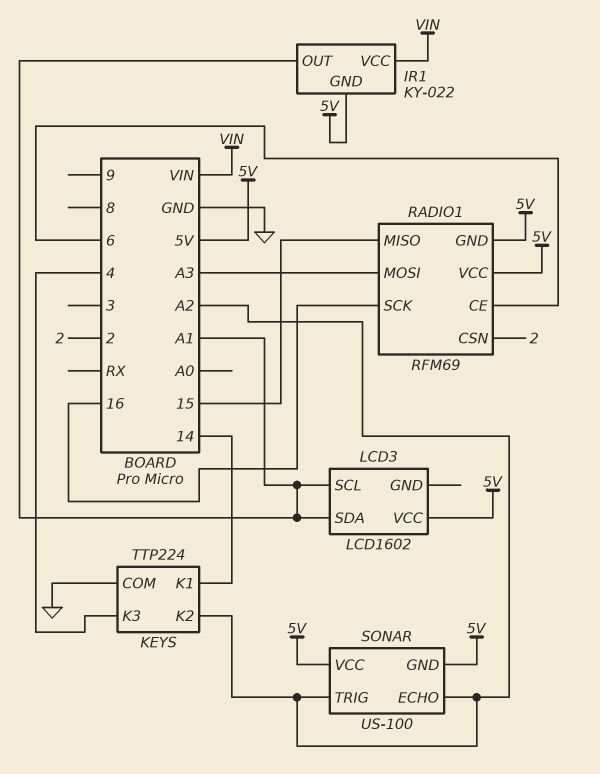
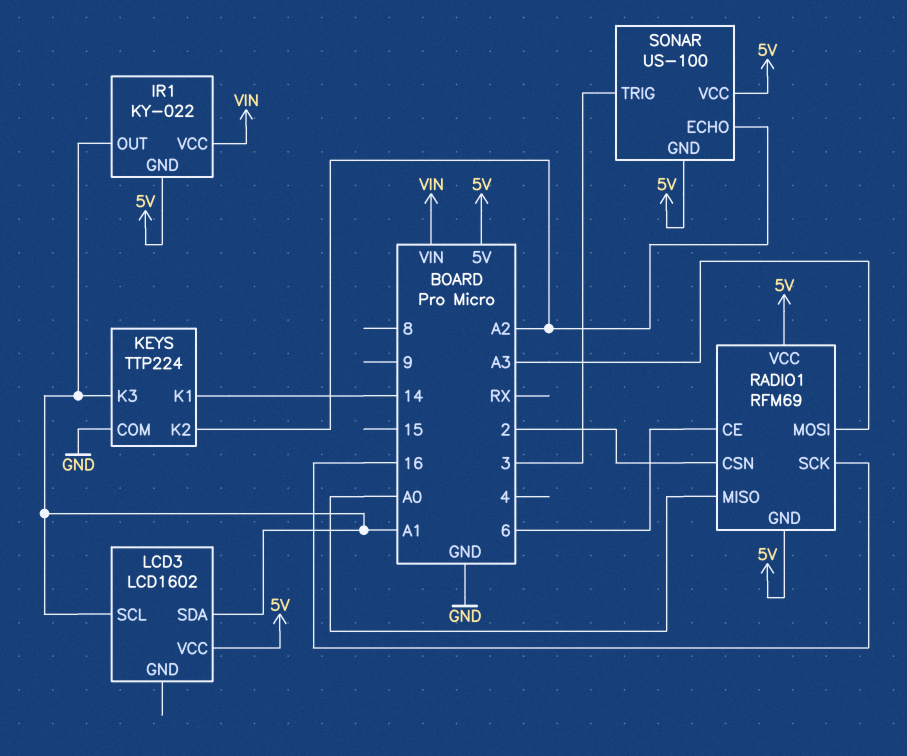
KEYS pin K3: 4 -> A1
RADIO1 pin MISO: 15 -> A0
SONAR pin TRIG: A2 -> 3

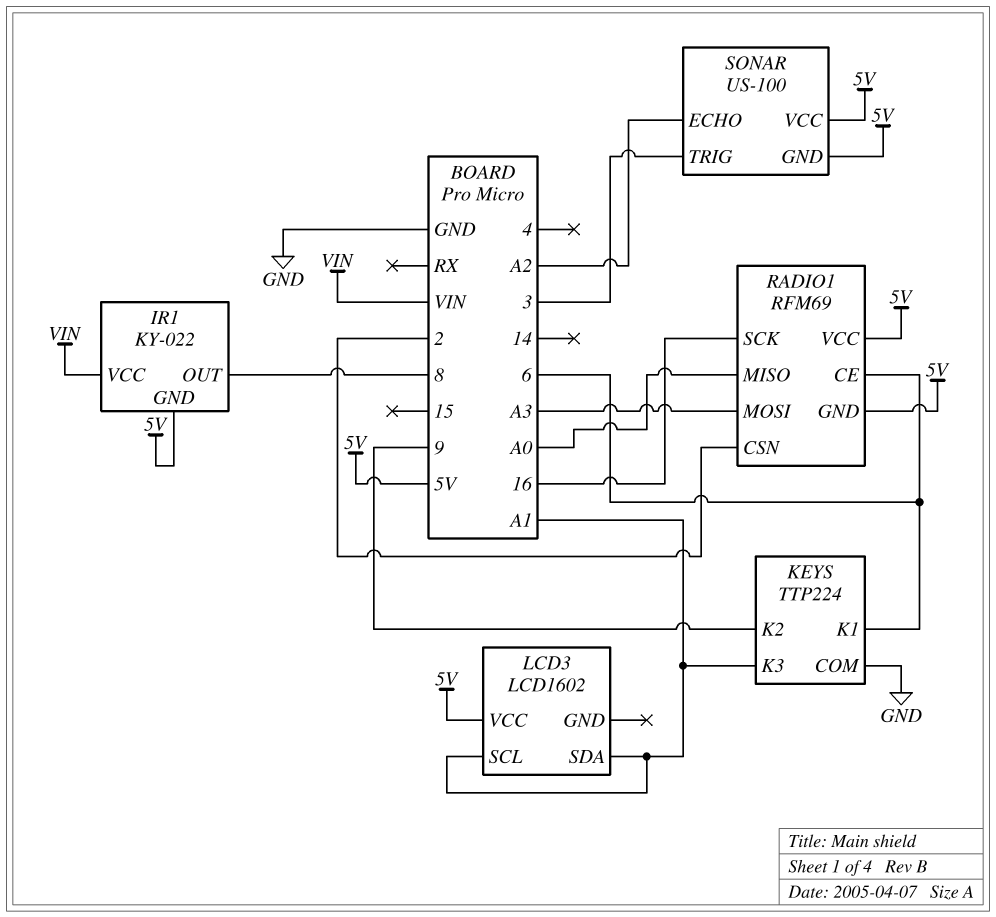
IR1 pin OUT: A1 -> 8
KEYS pin K1: 14 -> 6
KEYS pin K2: A2 -> 9

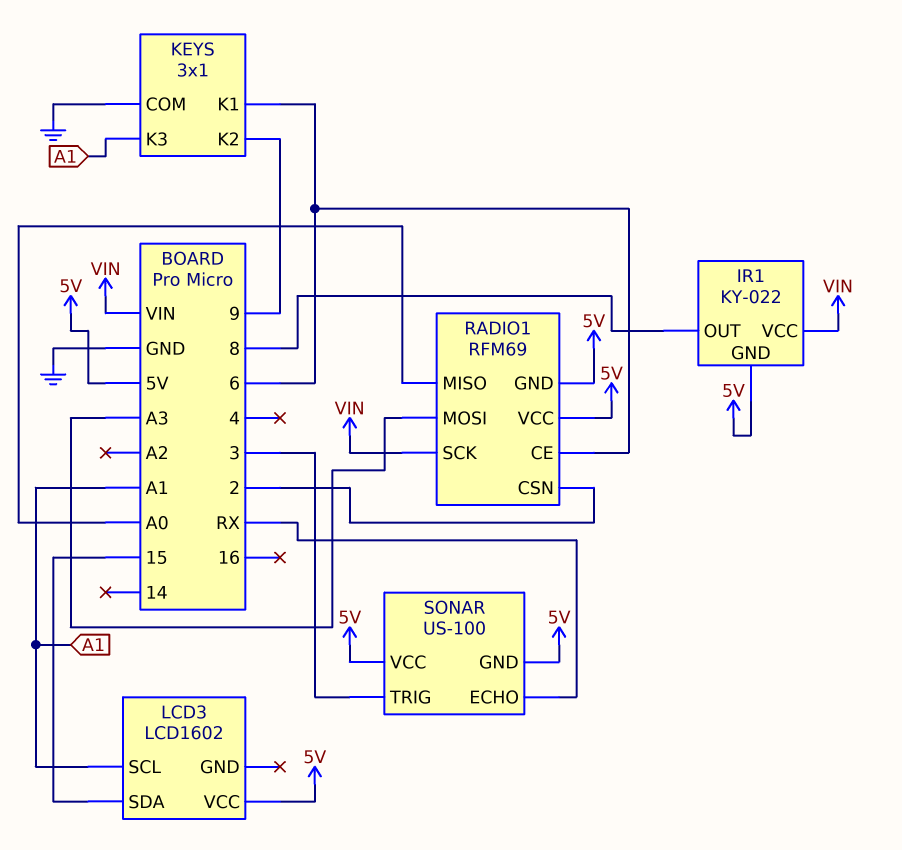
KEYS: TTP224 -> 3x1
LCD3 pin SDA: A1 -> 15
RADIO1 pin SCK: 16 -> VIN
SONAR pin ECHO: A2 -> RX

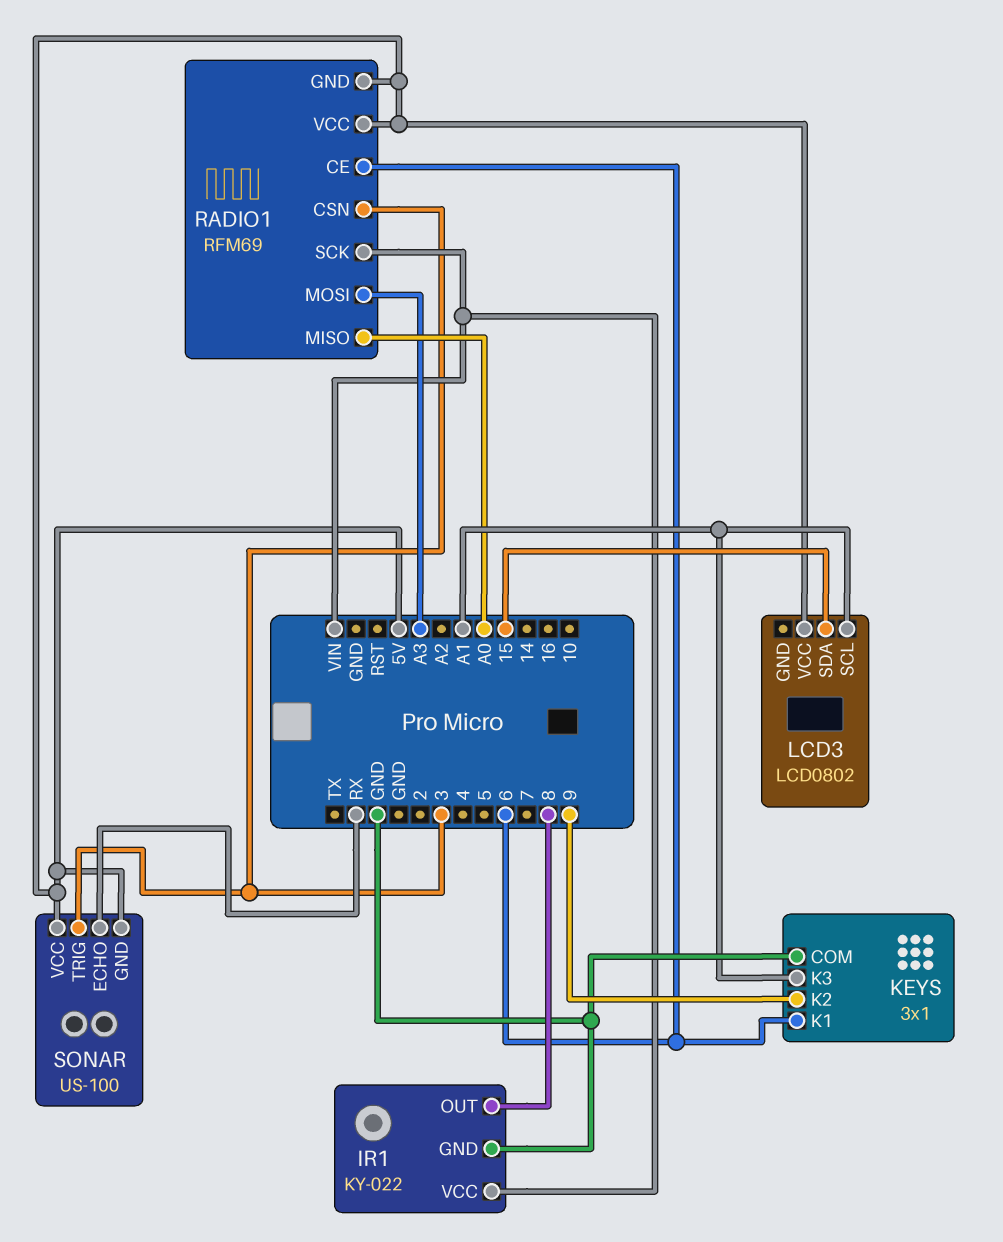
IR1 pin GND: 5V -> GND
LCD3: LCD1602 -> LCD0802
RADIO1 pin CSN: 2 -> 3

